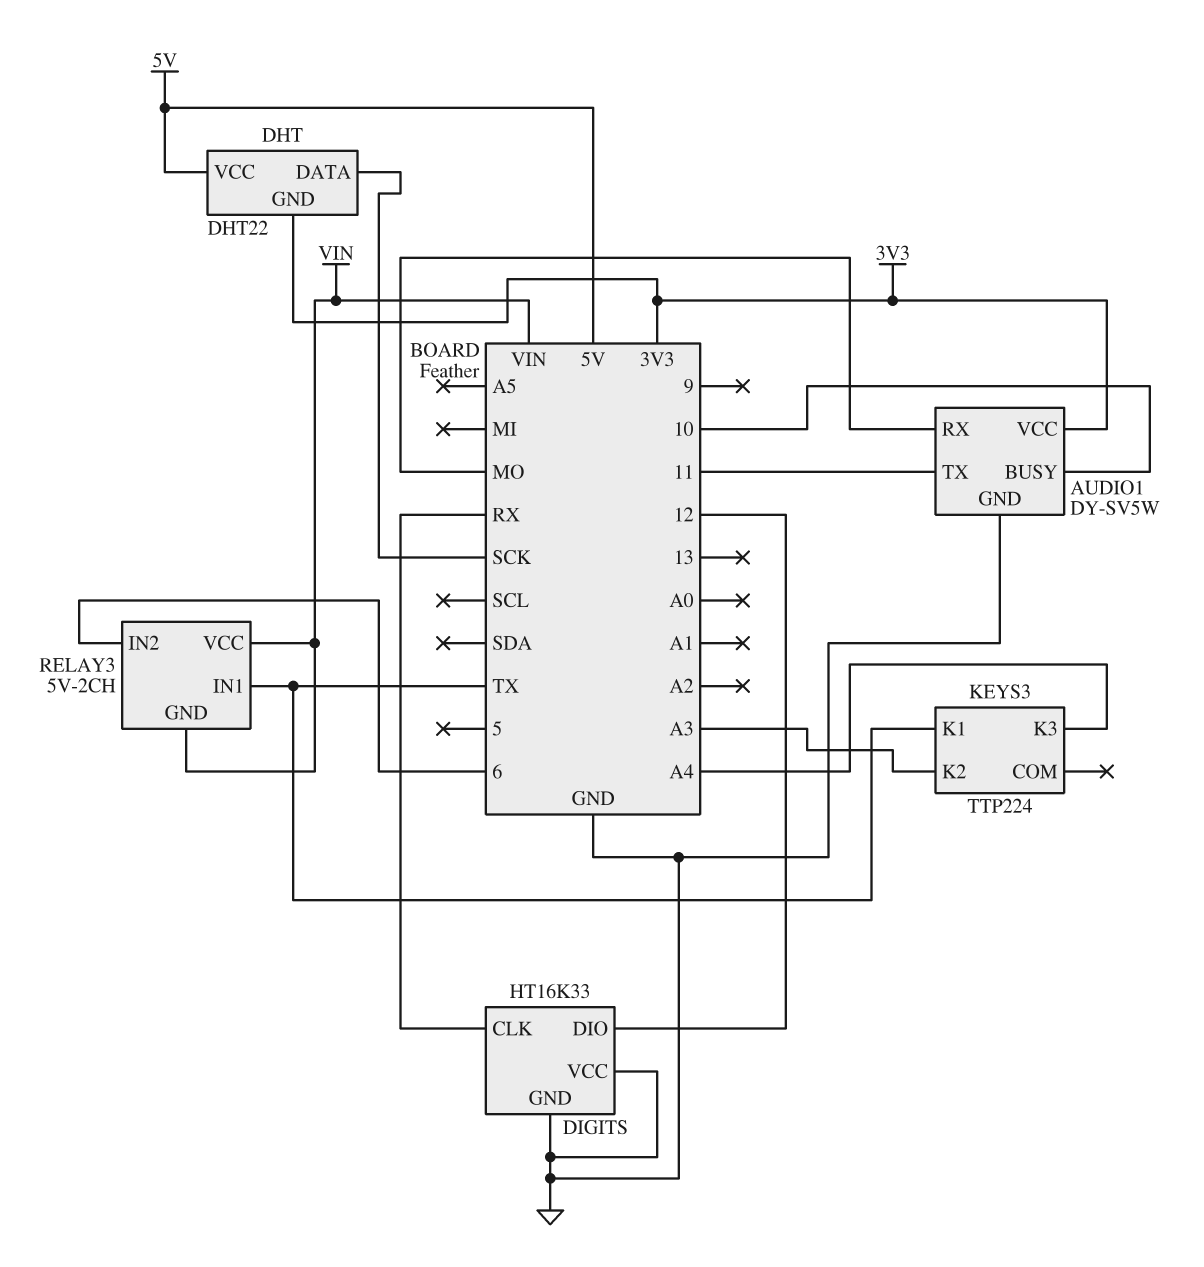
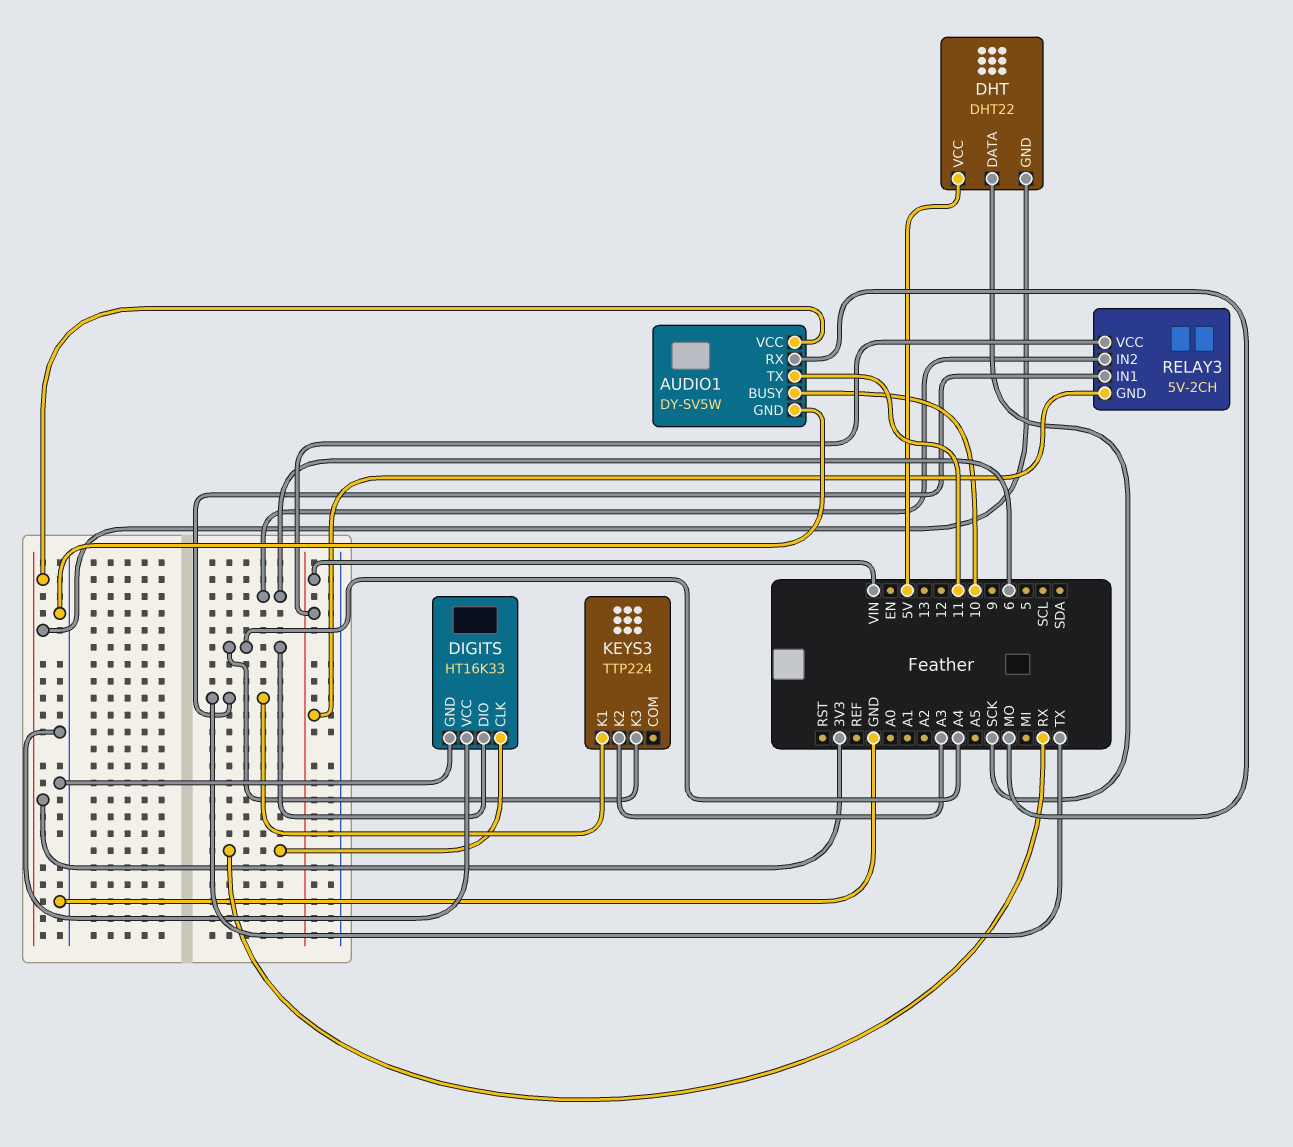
DIGITS pin DIO: 12 -> A4

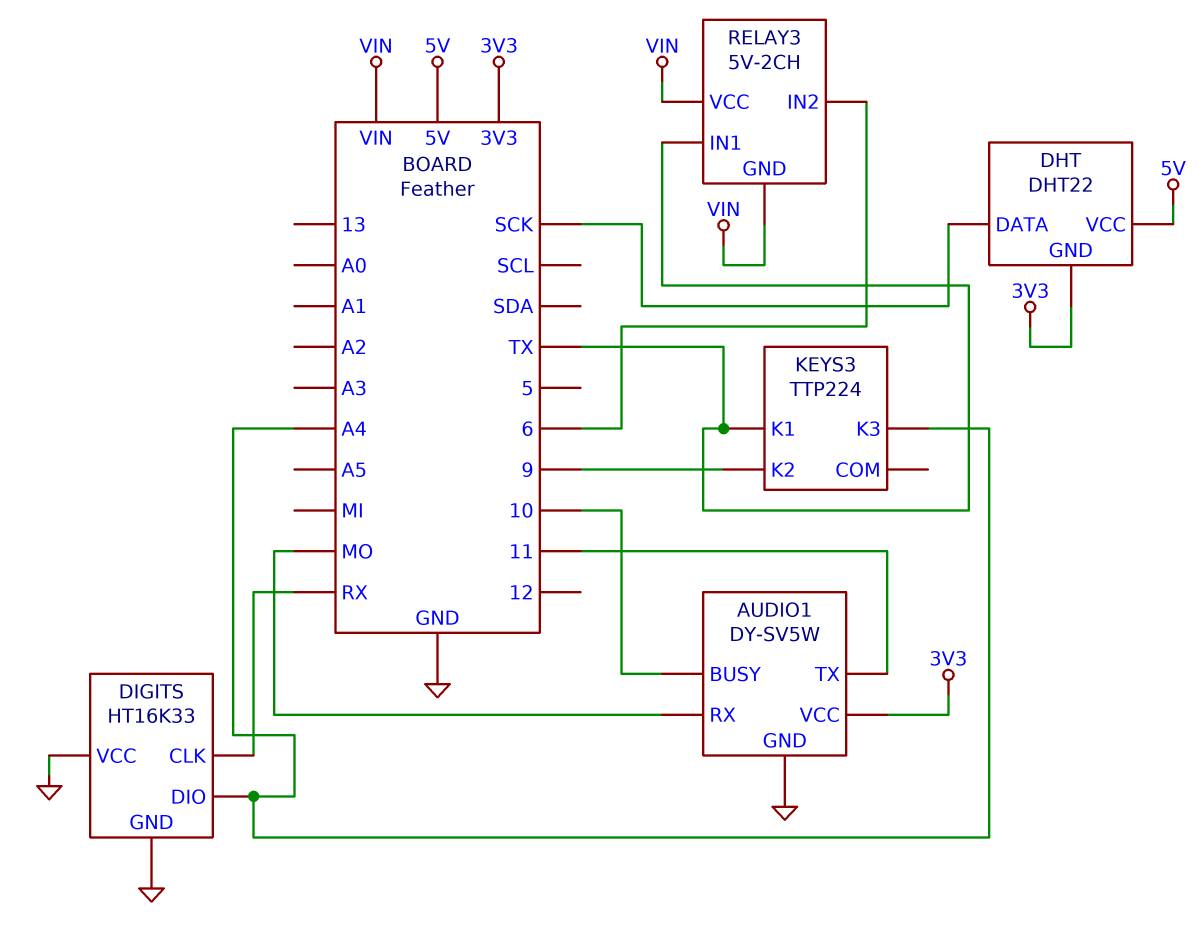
KEYS3 pin K2: A3 -> 9

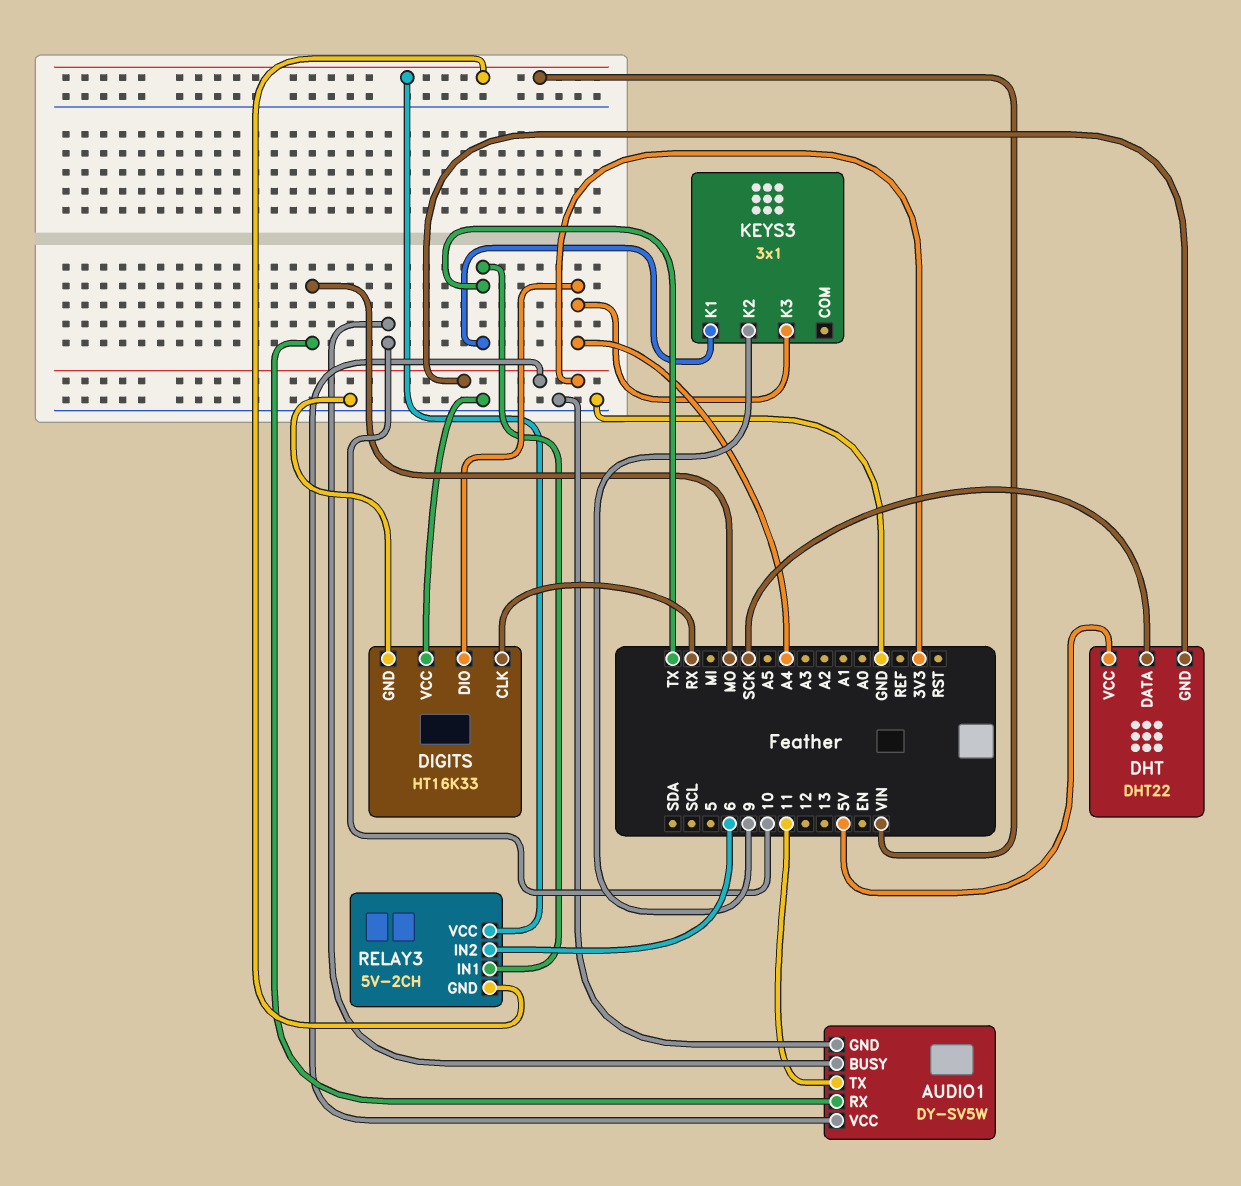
KEYS3: TTP224 -> 3x1

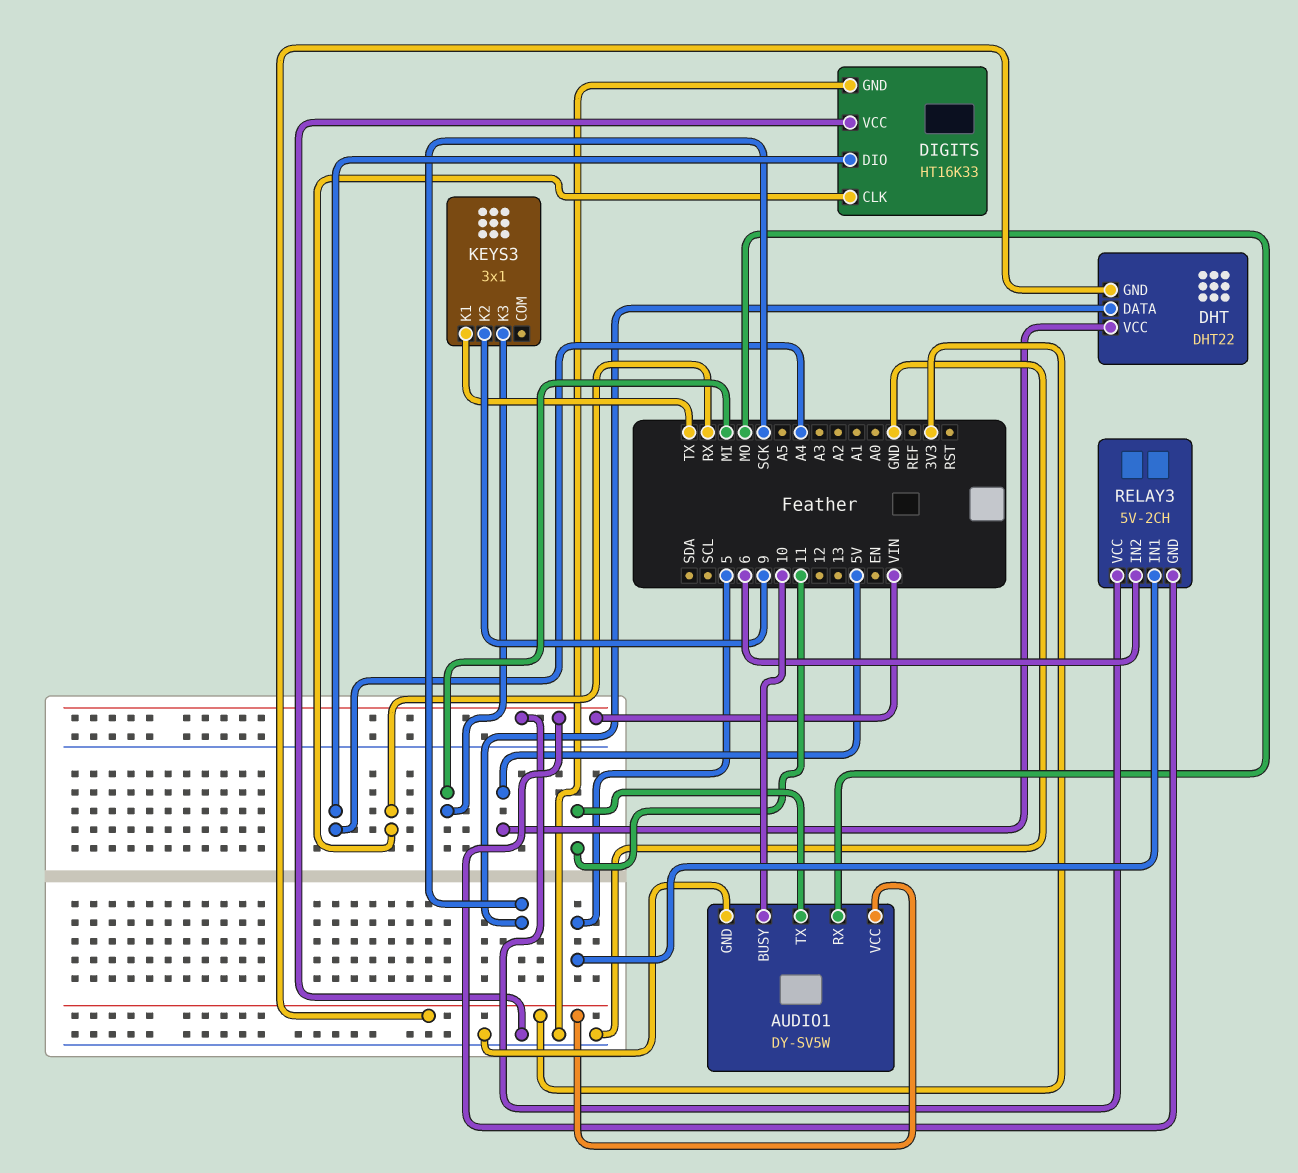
KEYS3 pin K3: A4 -> MI
RELAY3 pin IN1: TX -> 5

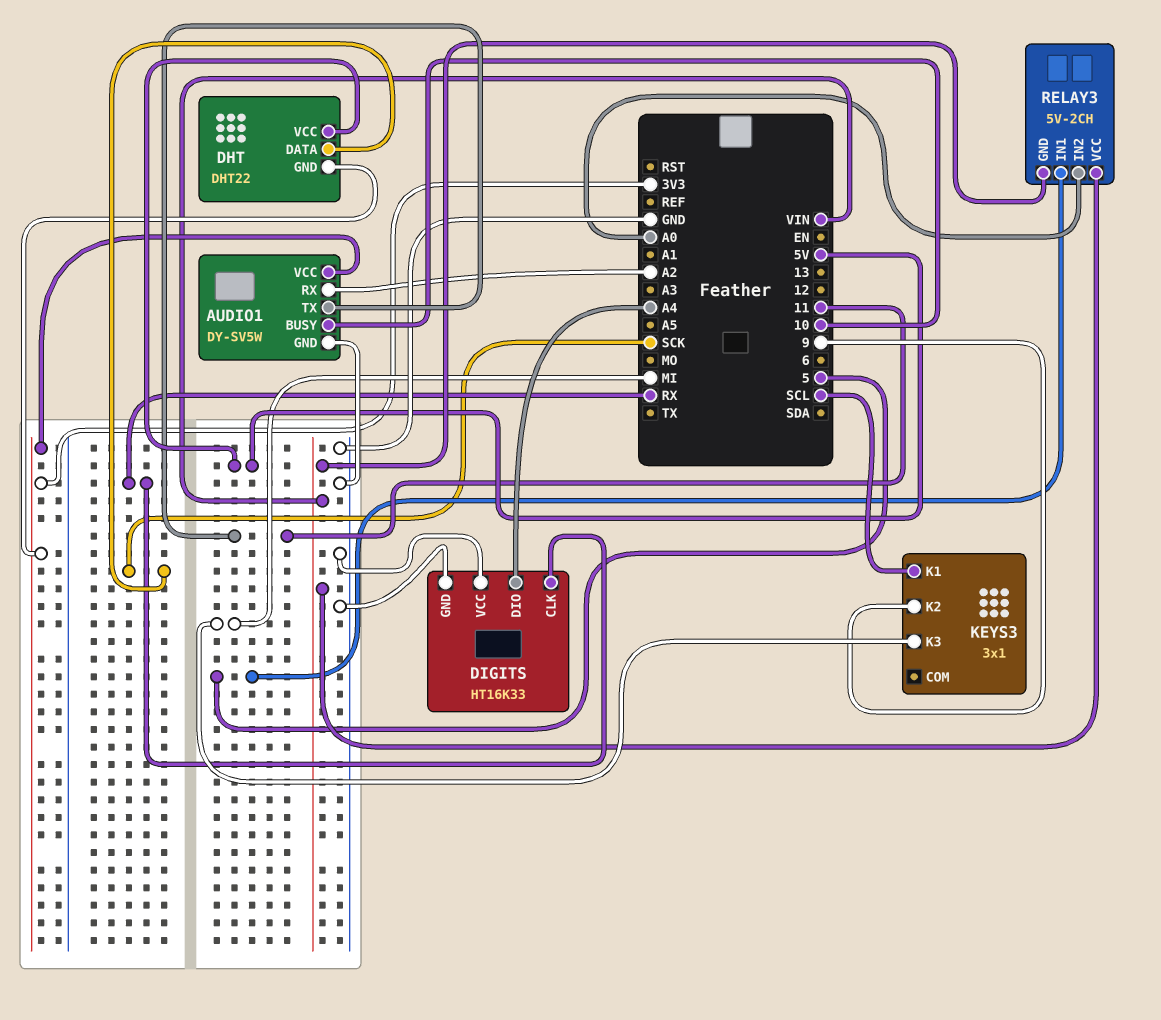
AUDIO1 pin RX: MO -> A2
KEYS3 pin K1: TX -> SCL
RELAY3 pin IN2: 6 -> A0

